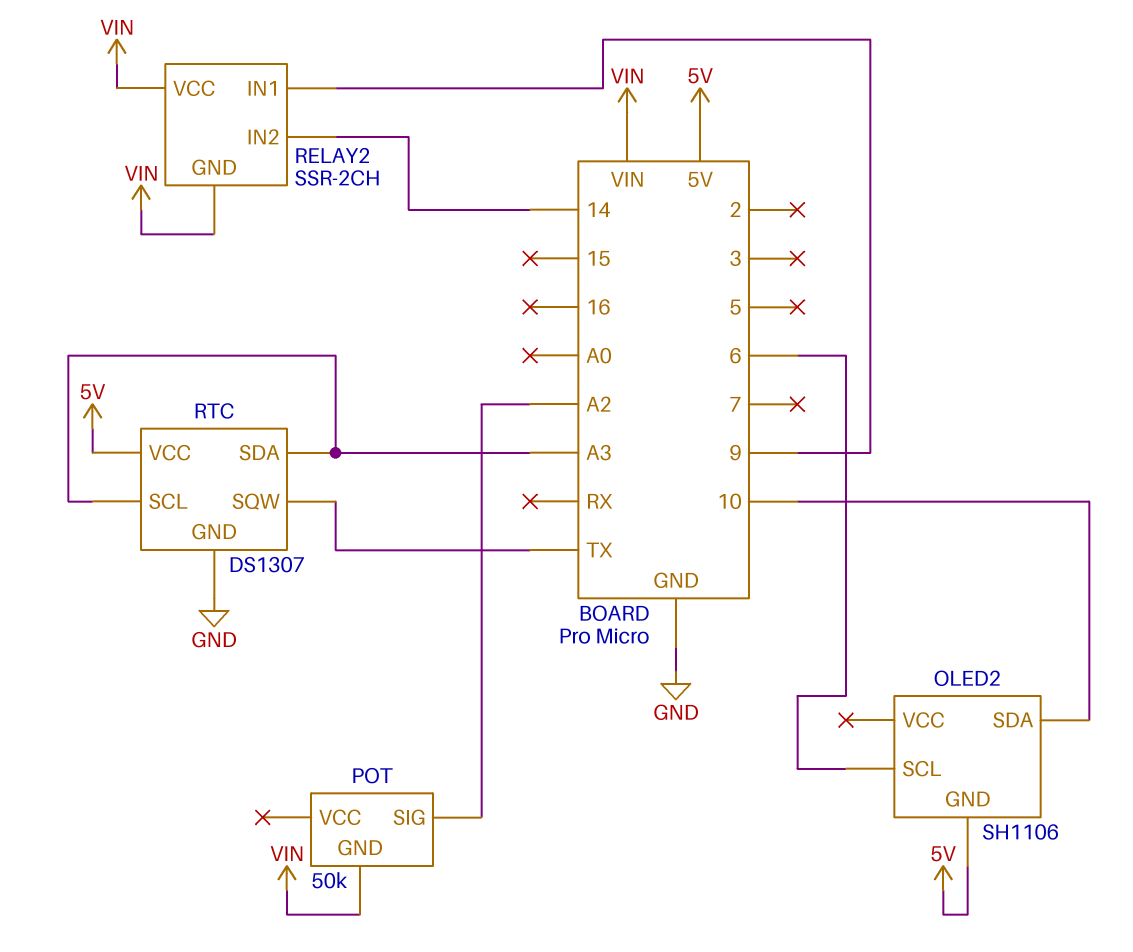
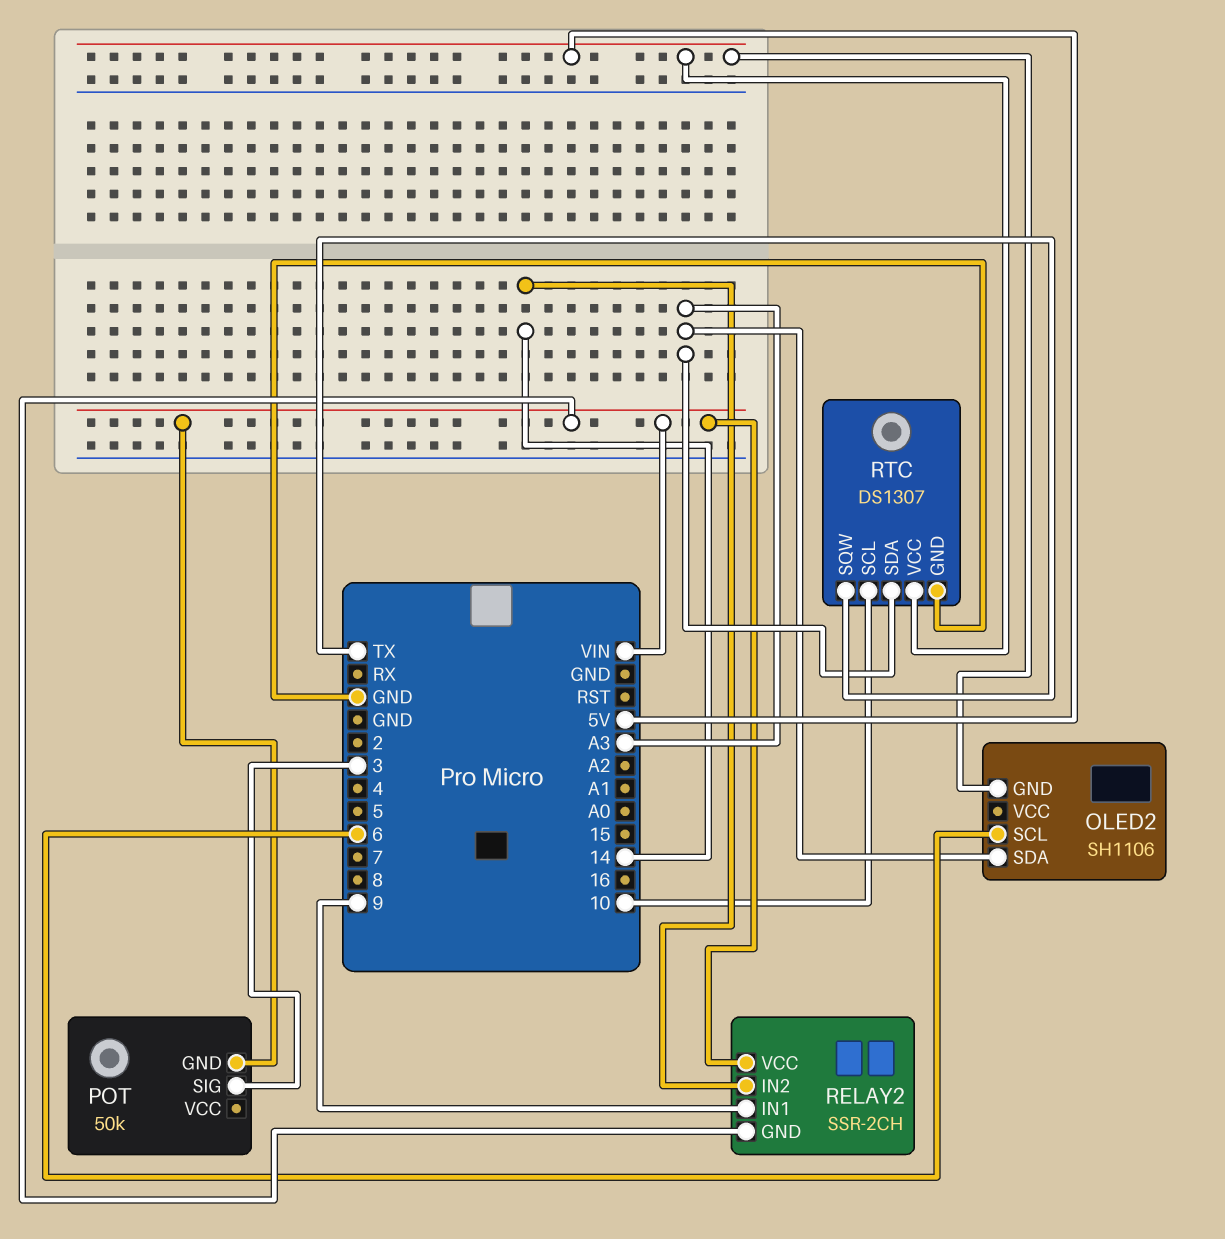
OLED2 pin SDA: 10 -> A3
POT pin SIG: A2 -> 3
RTC pin SCL: A3 -> 10

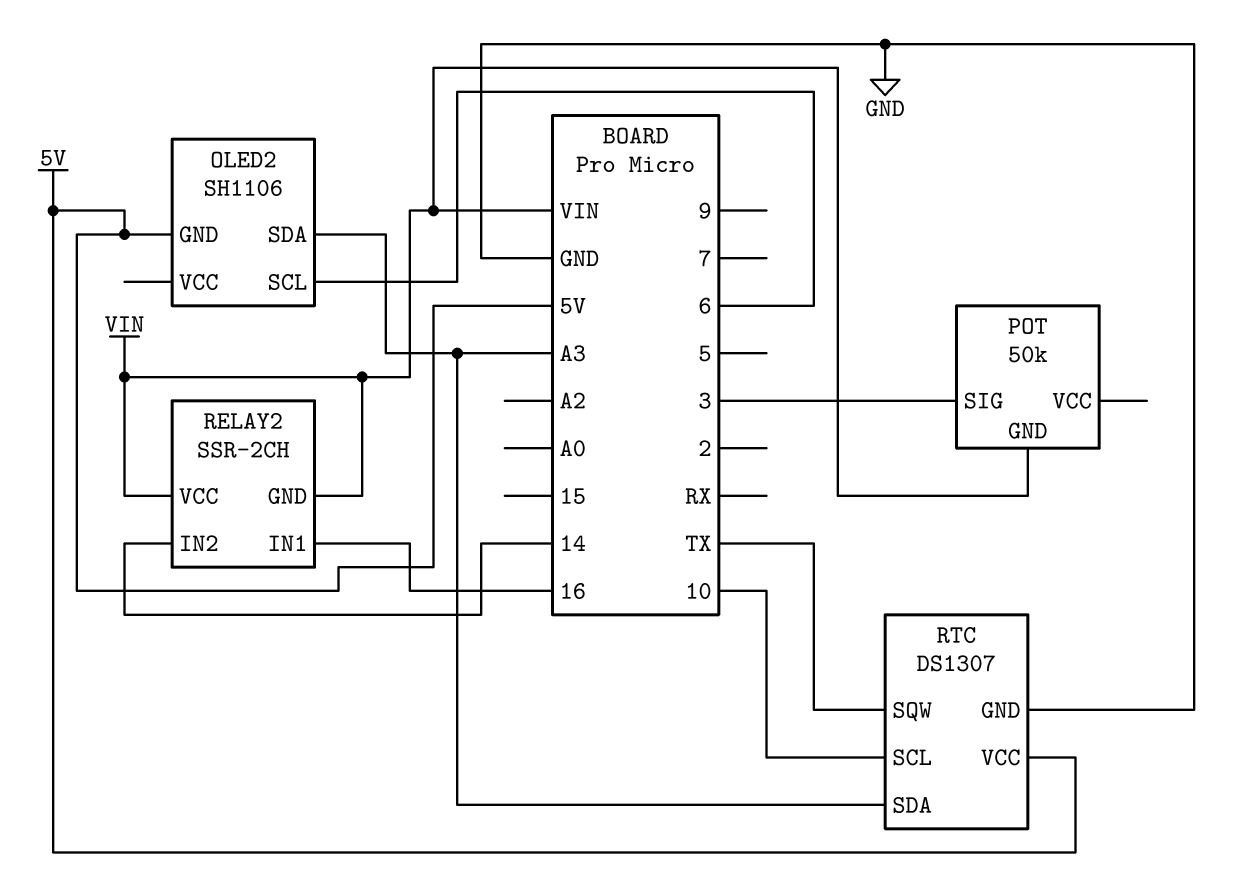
RELAY2 pin IN1: 9 -> 16

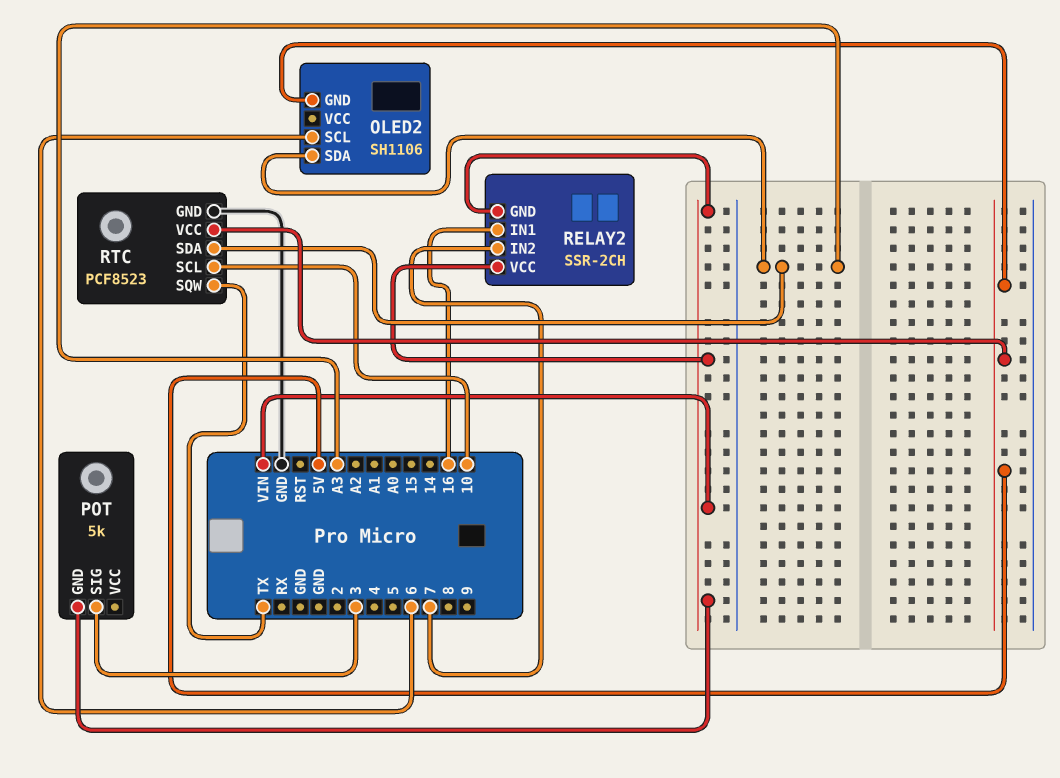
POT: 50k -> 5k
RELAY2 pin IN2: 14 -> 7
RTC: DS1307 -> PCF8523

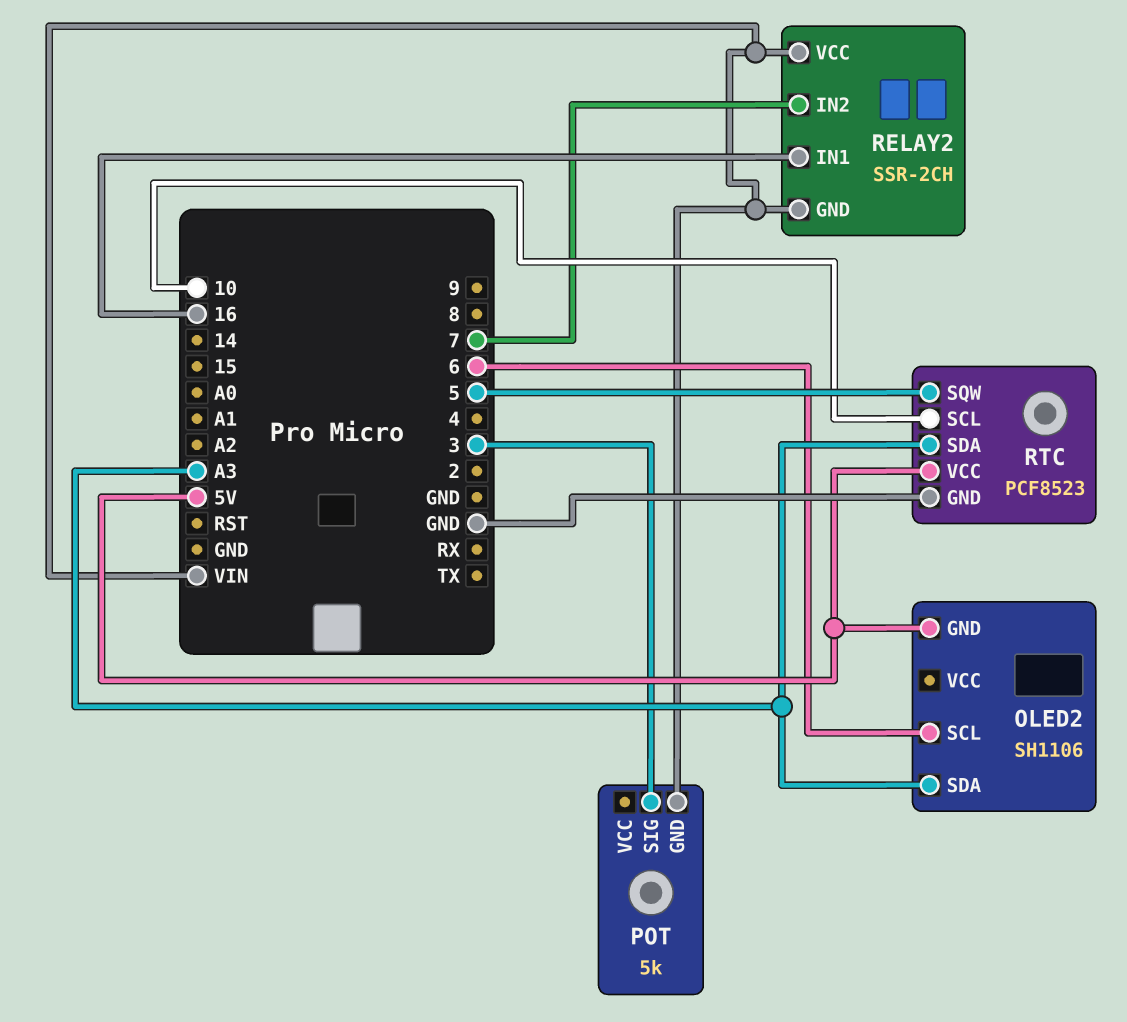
RTC pin SQW: TX -> 5

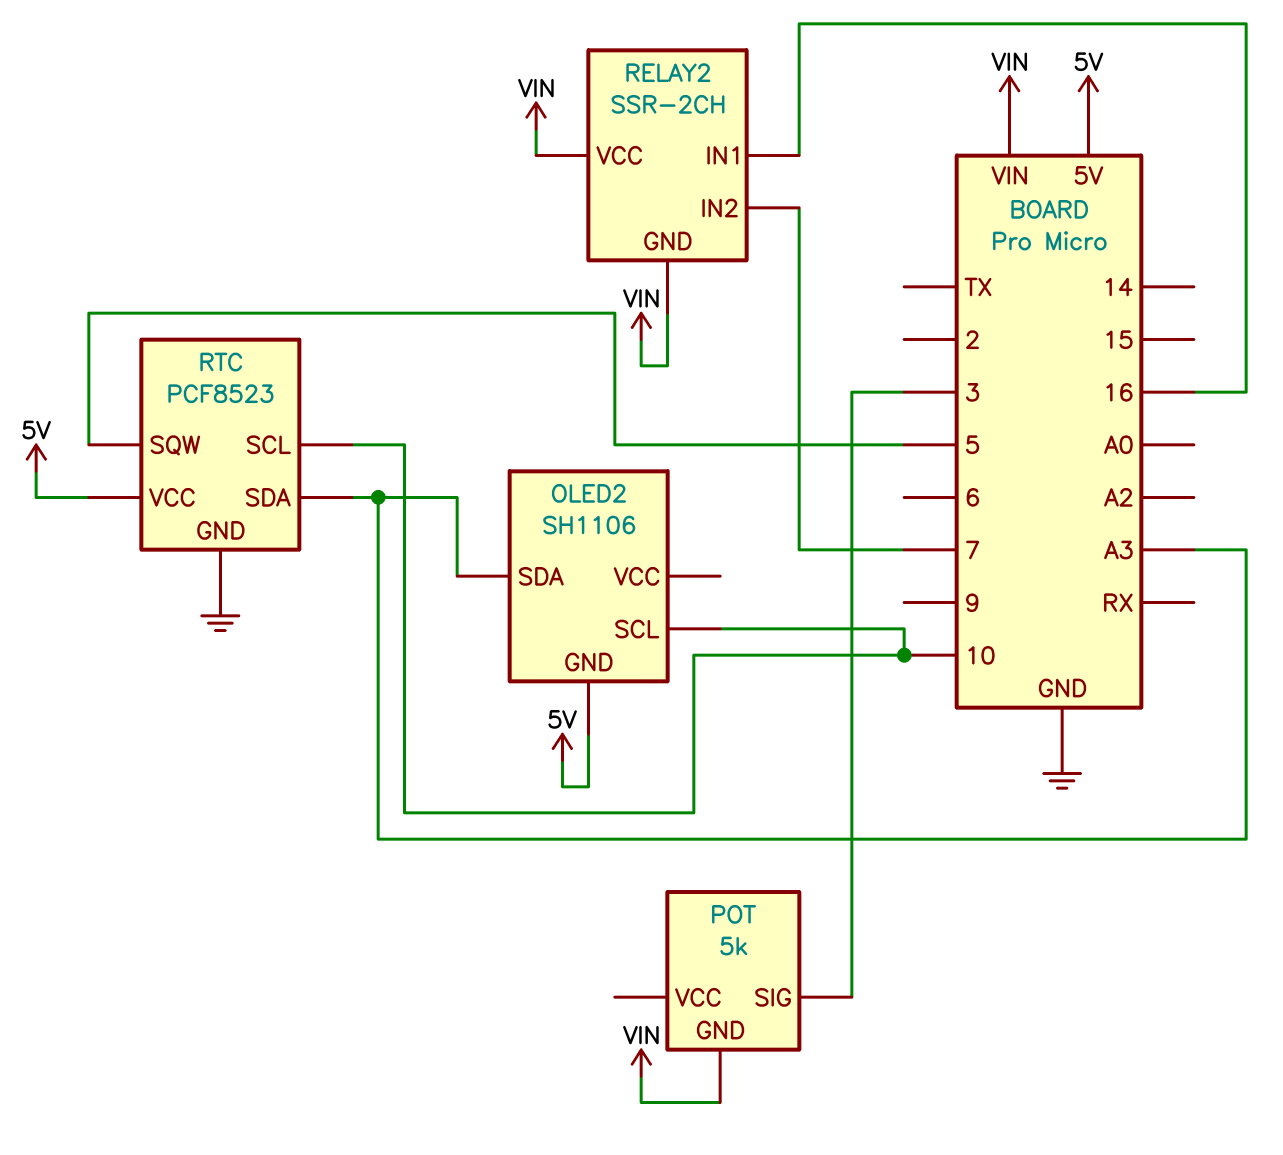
OLED2 pin SCL: 6 -> 10

